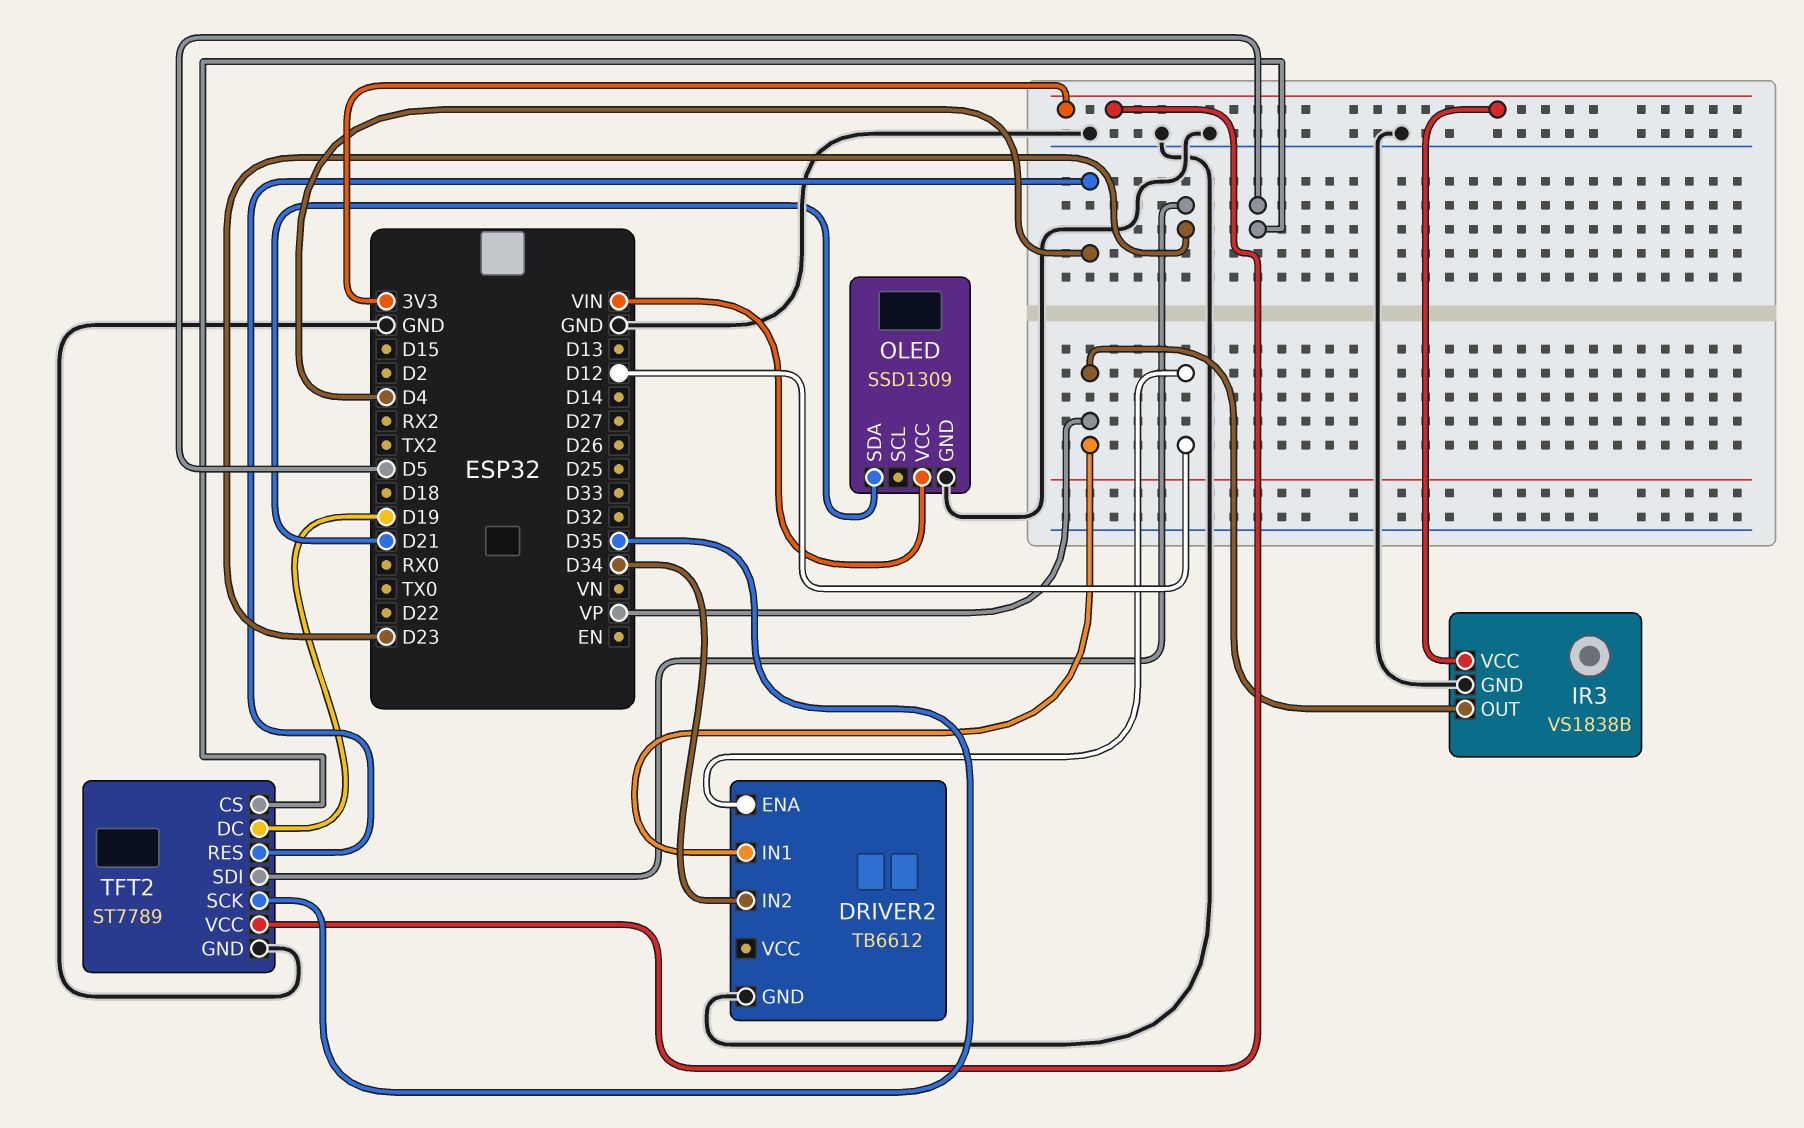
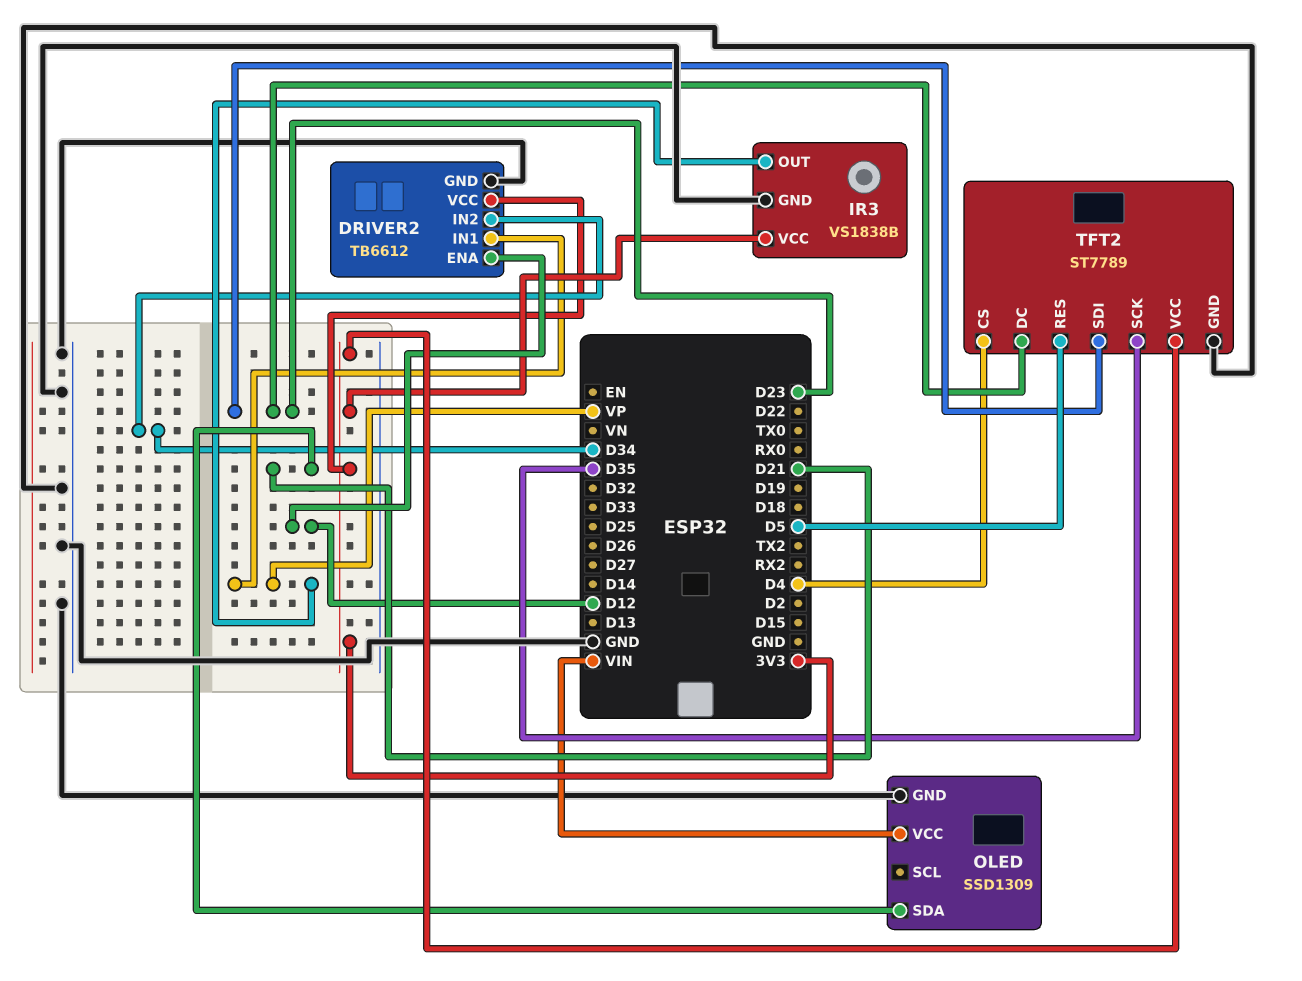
DRIVER2 pin VCC: none -> 3V3
TFT2 pin CS: D5 -> D4
TFT2 pin DC: D19 -> D23
TFT2 pin RES: D4 -> D5

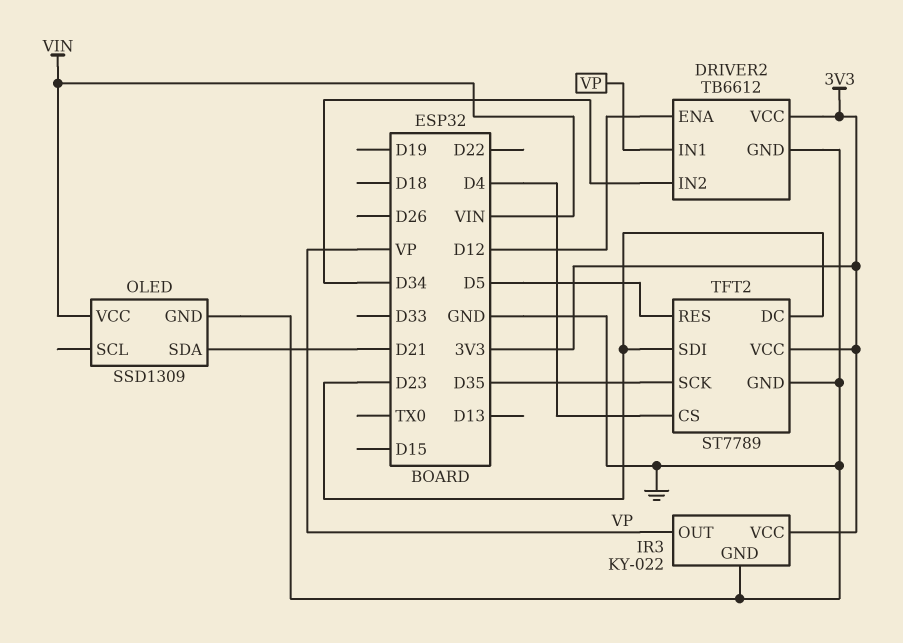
IR3: VS1838B -> KY-022

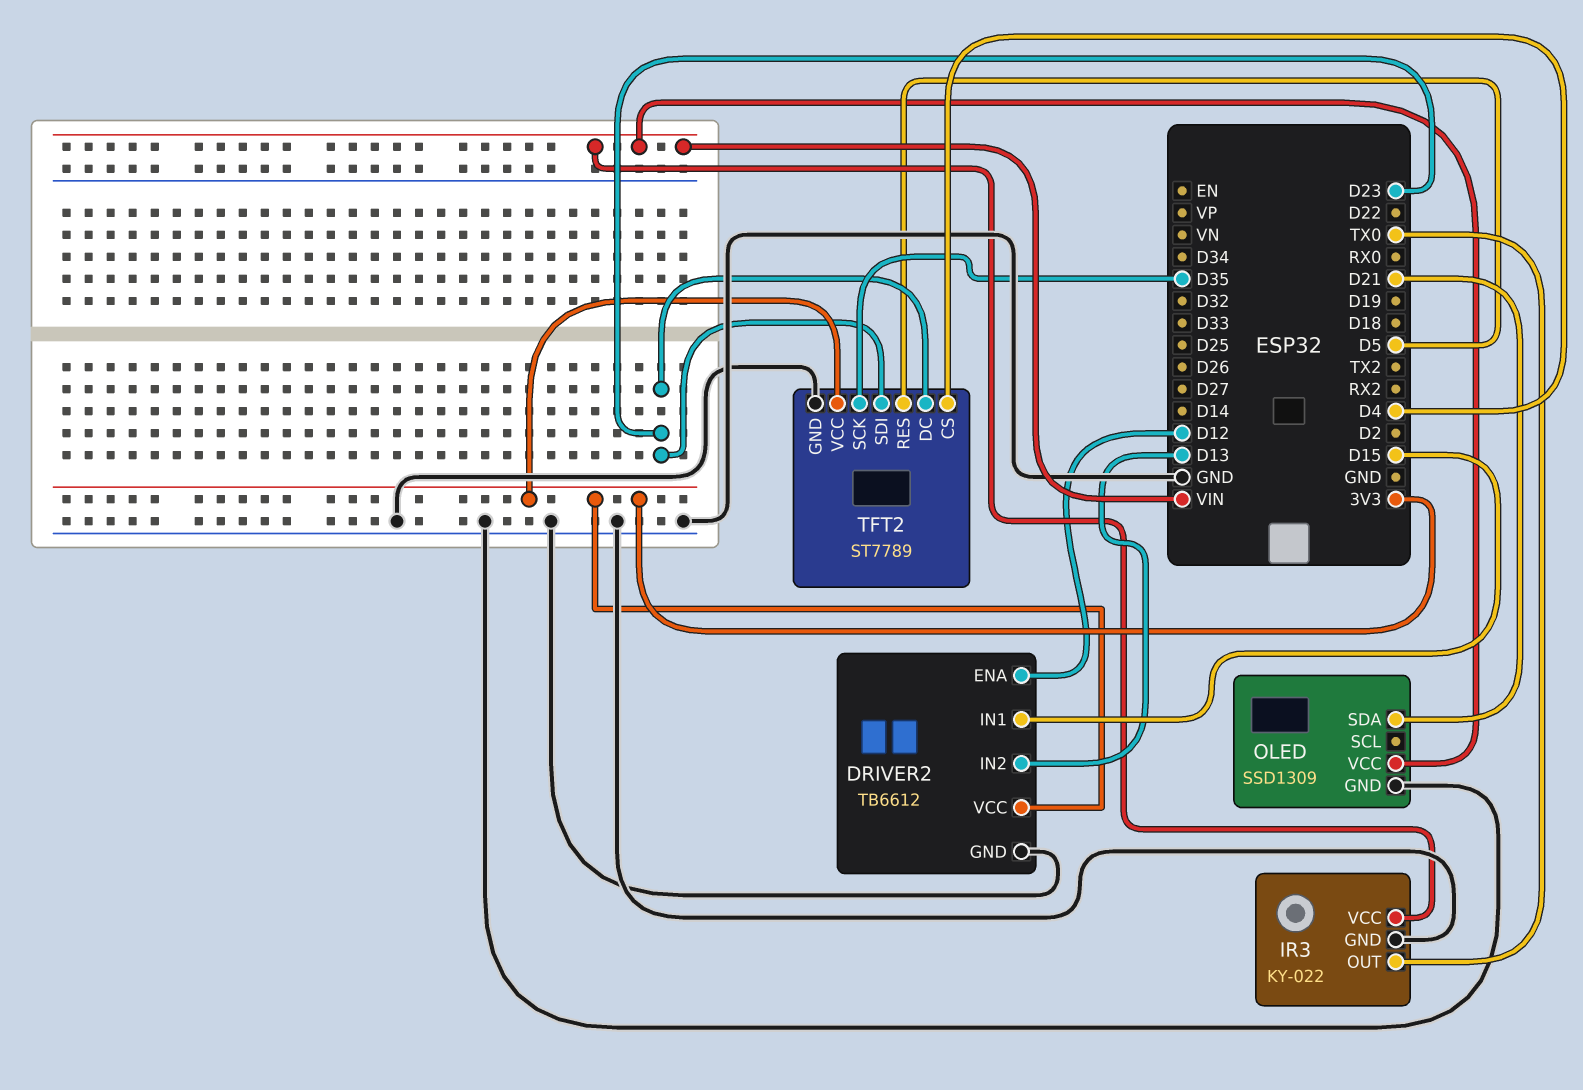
DRIVER2 pin IN1: VP -> D15
DRIVER2 pin IN2: D34 -> D13
IR3 pin OUT: VP -> TX0
IR3 pin VCC: 3V3 -> VIN

